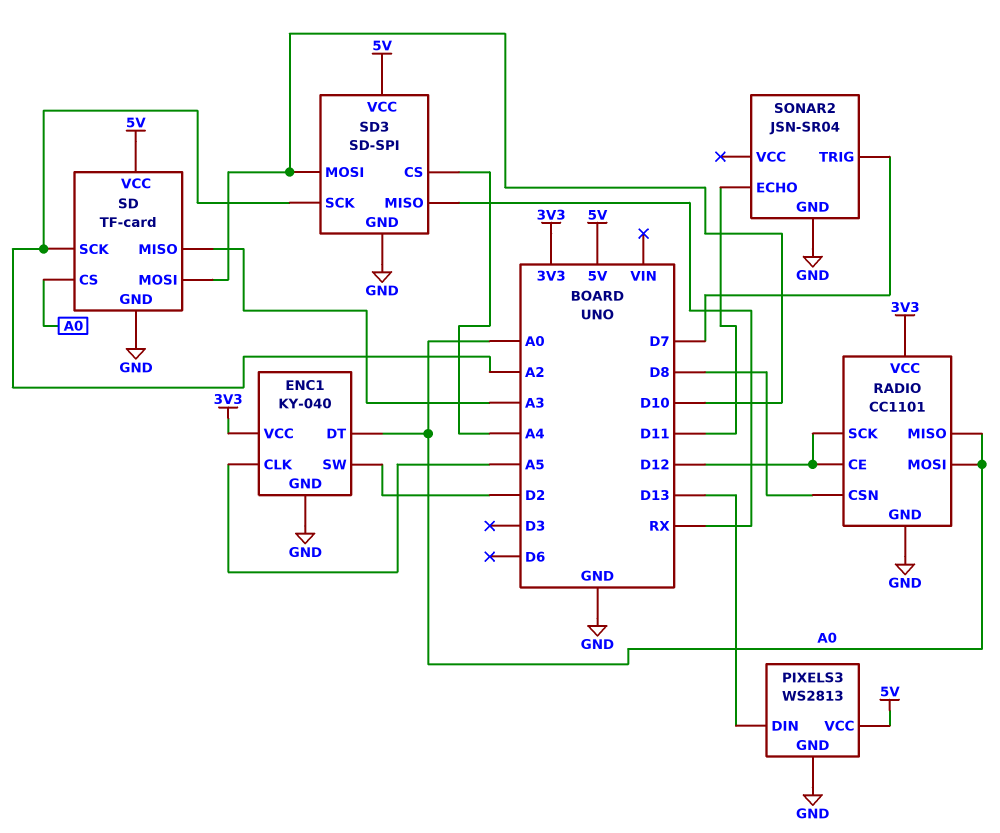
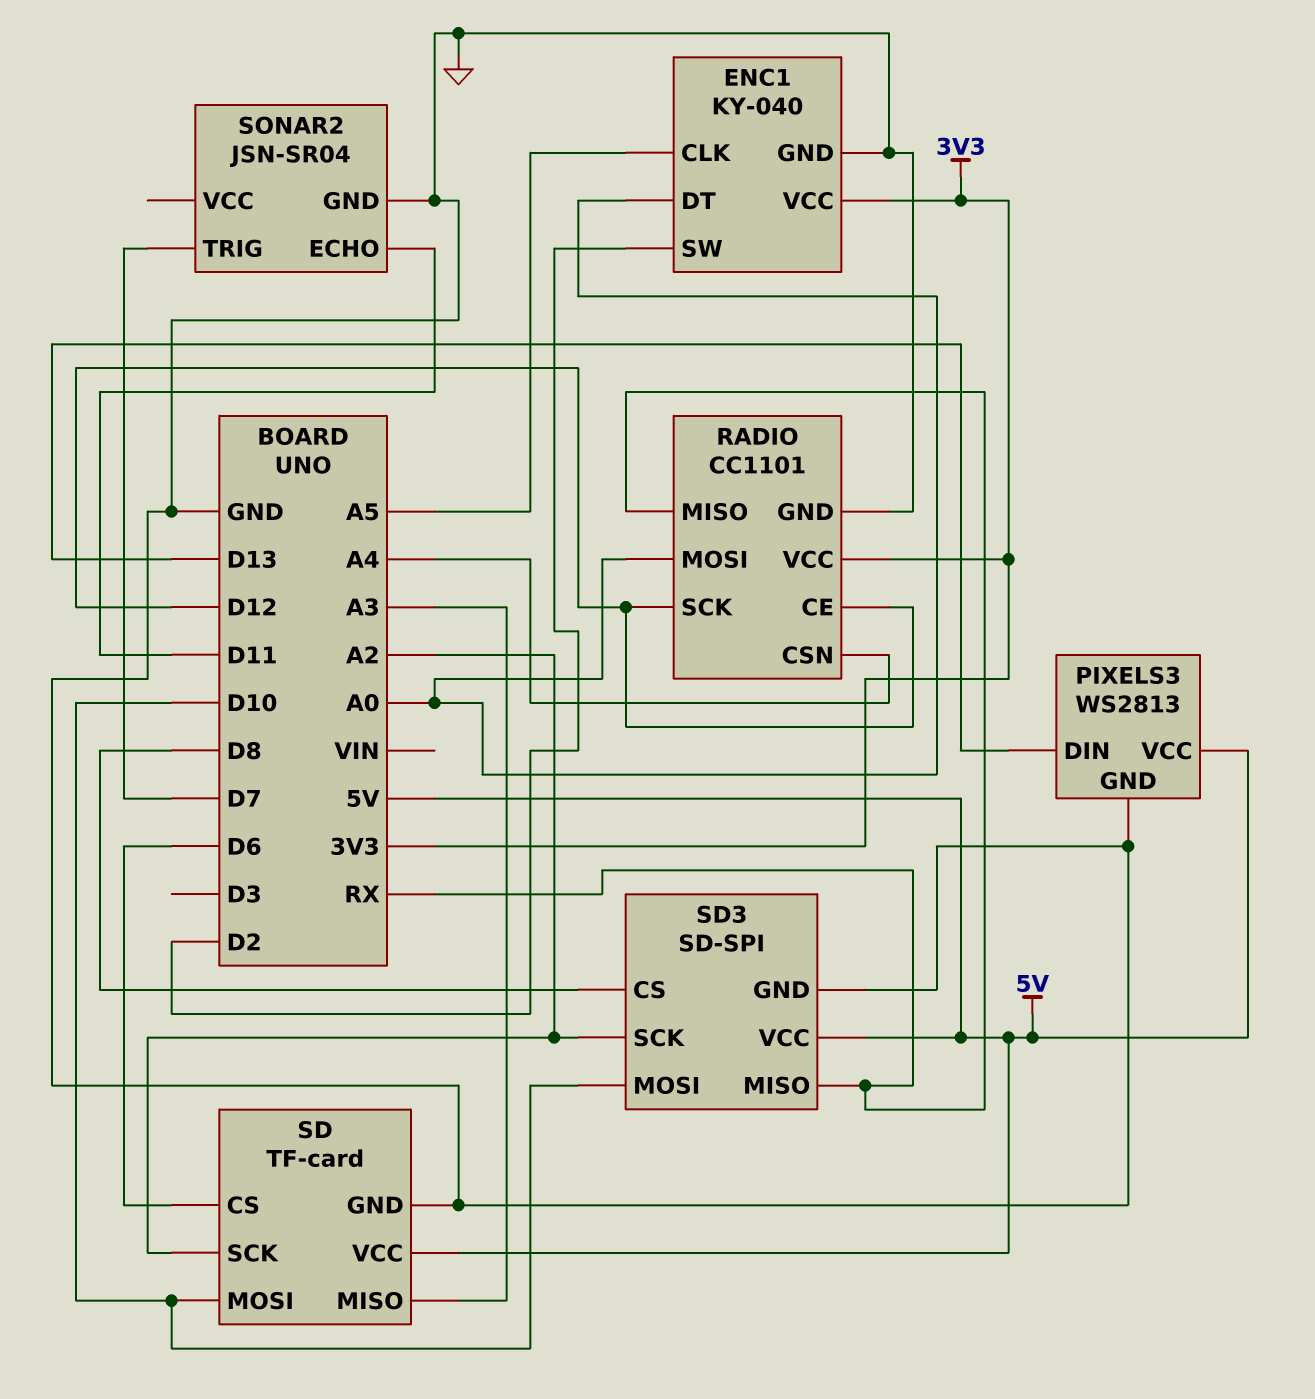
RADIO pin CSN: D8 -> A4
RADIO pin MISO: A0 -> RX
SD pin CS: A0 -> D6
SD3 pin CS: A4 -> D8

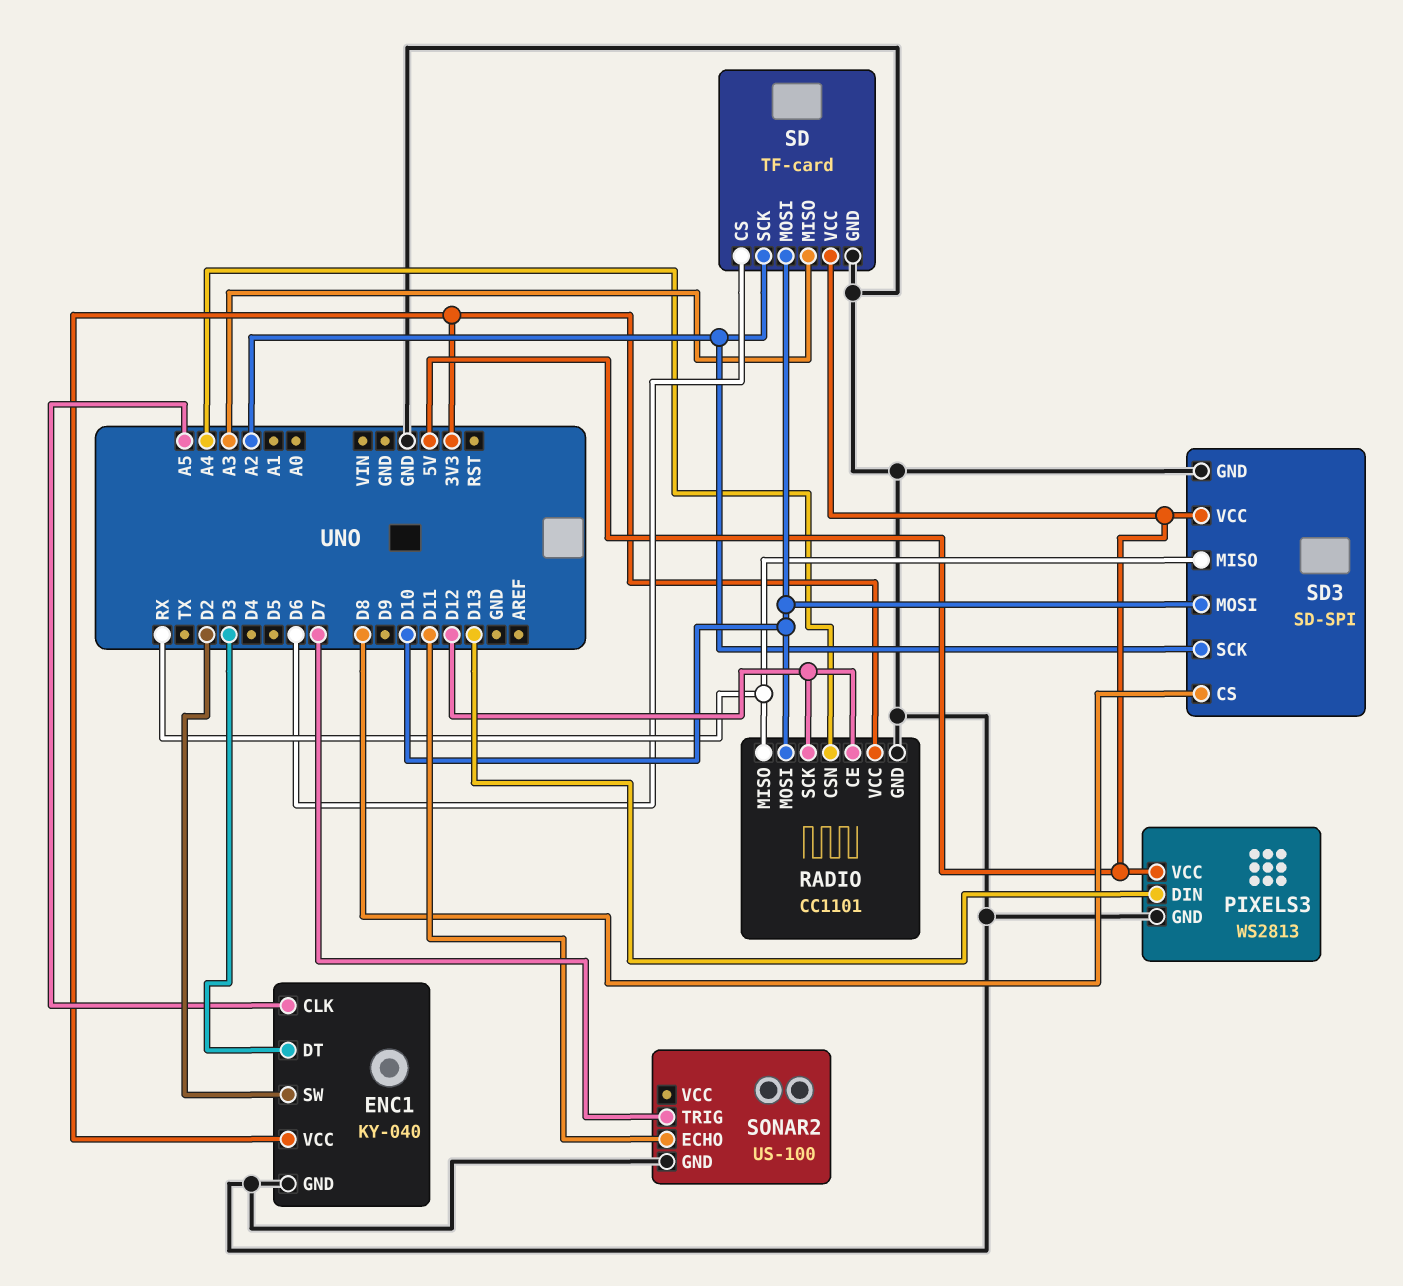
ENC1 pin DT: A0 -> D3
RADIO pin MOSI: A0 -> D10
SONAR2: JSN-SR04 -> US-100

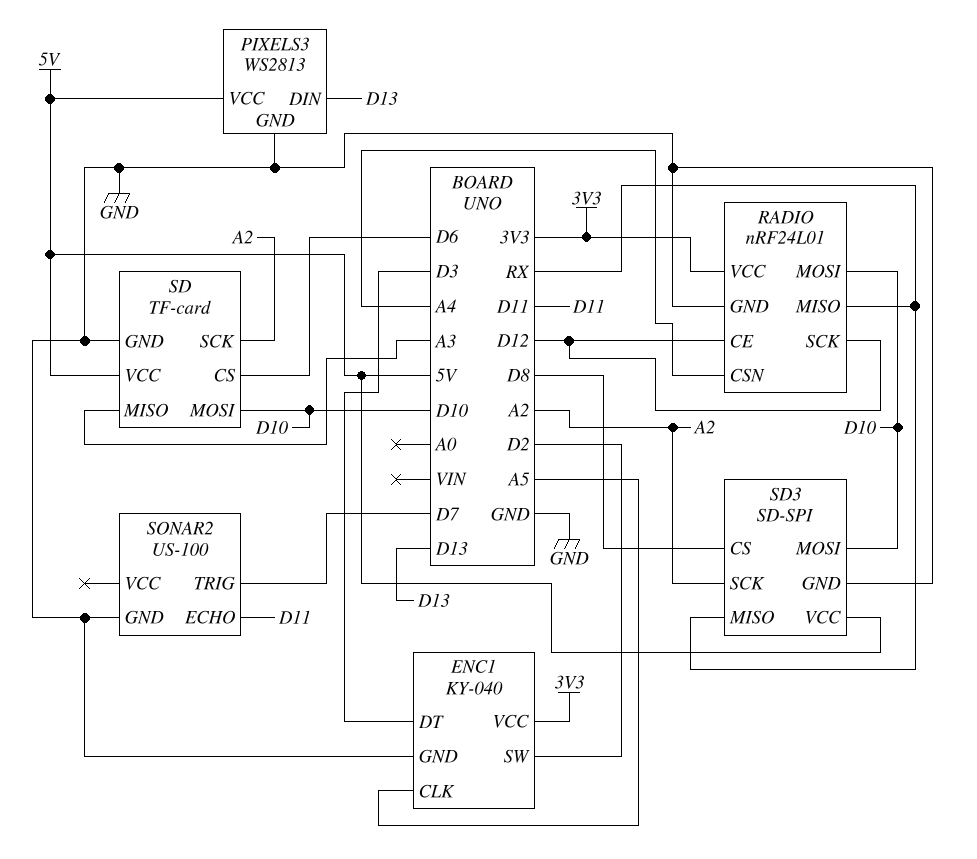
RADIO: CC1101 -> nRF24L01

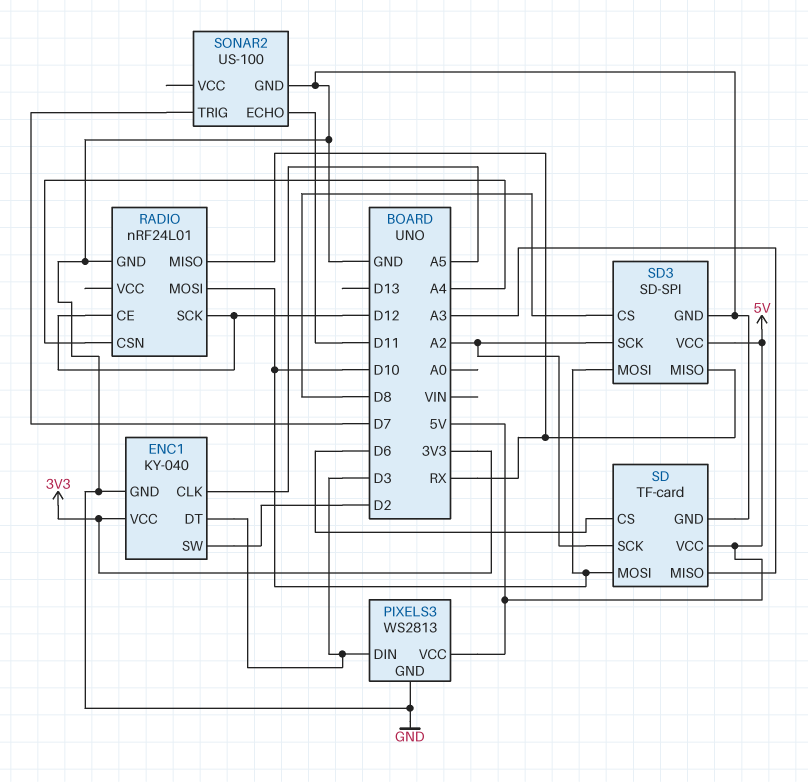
PIXELS3 pin DIN: D13 -> D3
RADIO pin VCC: 3V3 -> none

